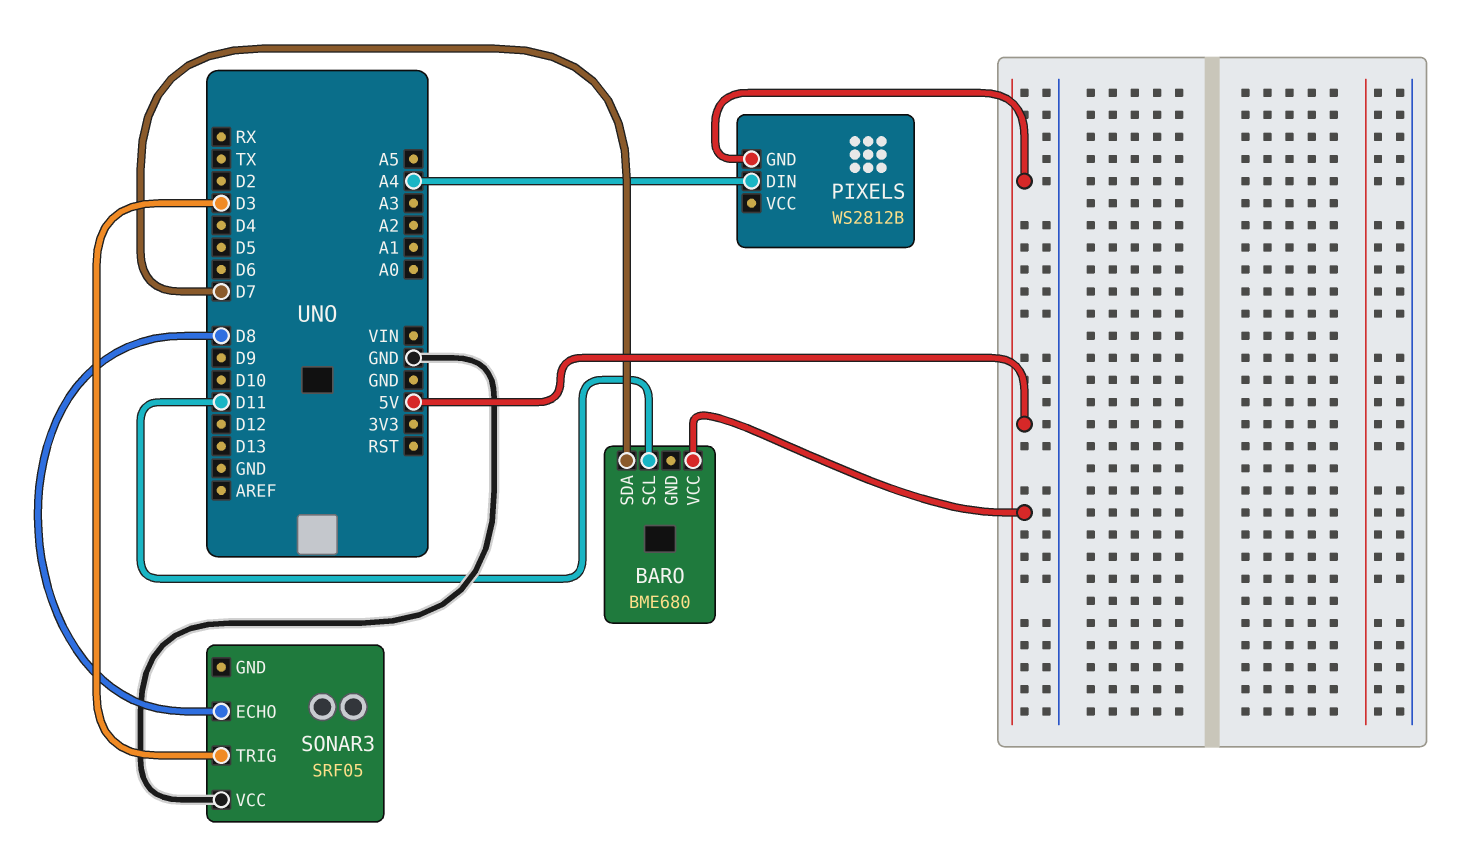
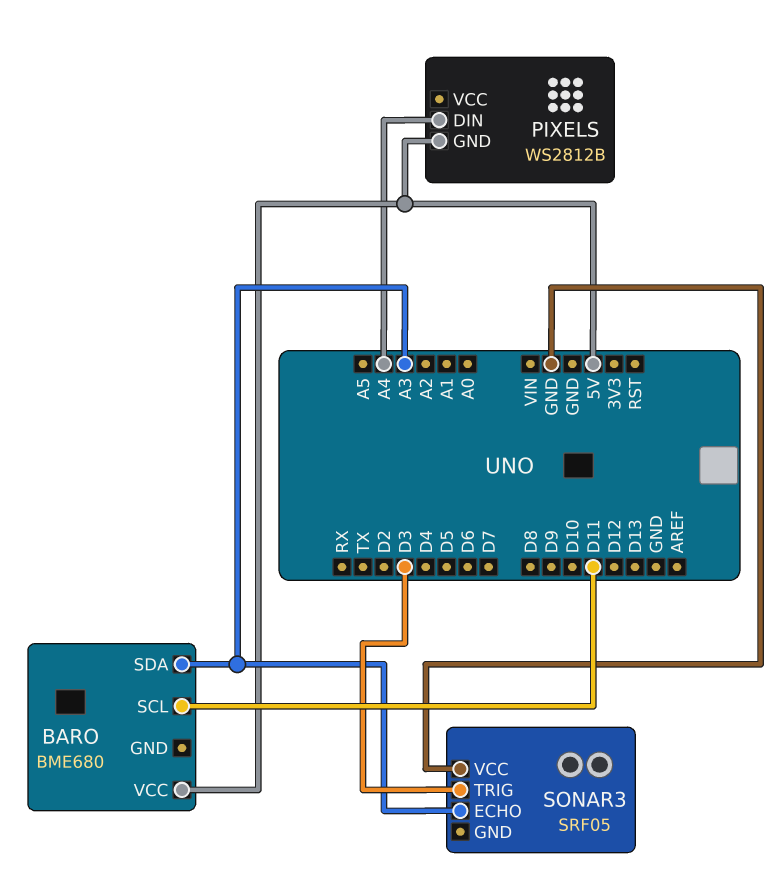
BARO pin SDA: D7 -> A3
SONAR3 pin ECHO: D8 -> A3

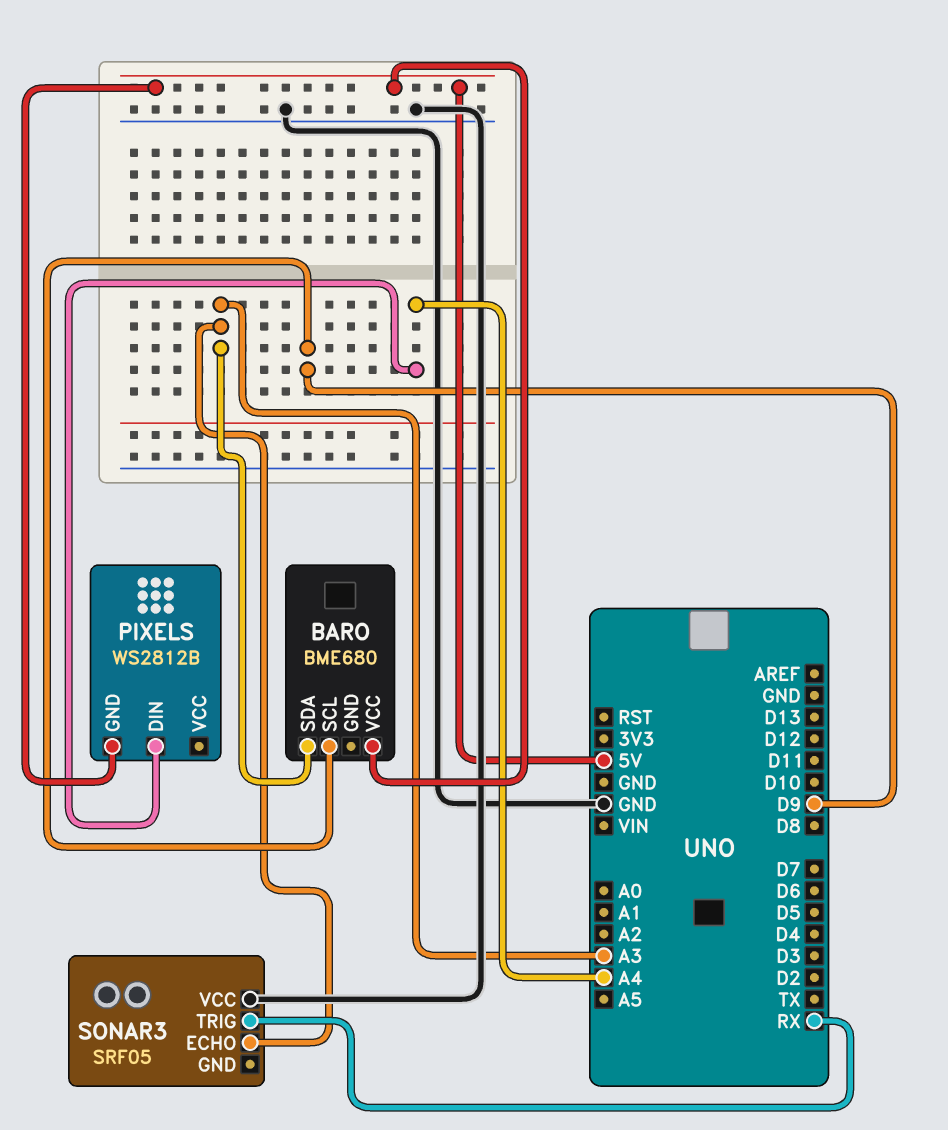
BARO pin SCL: D11 -> D9
SONAR3 pin TRIG: D3 -> RX

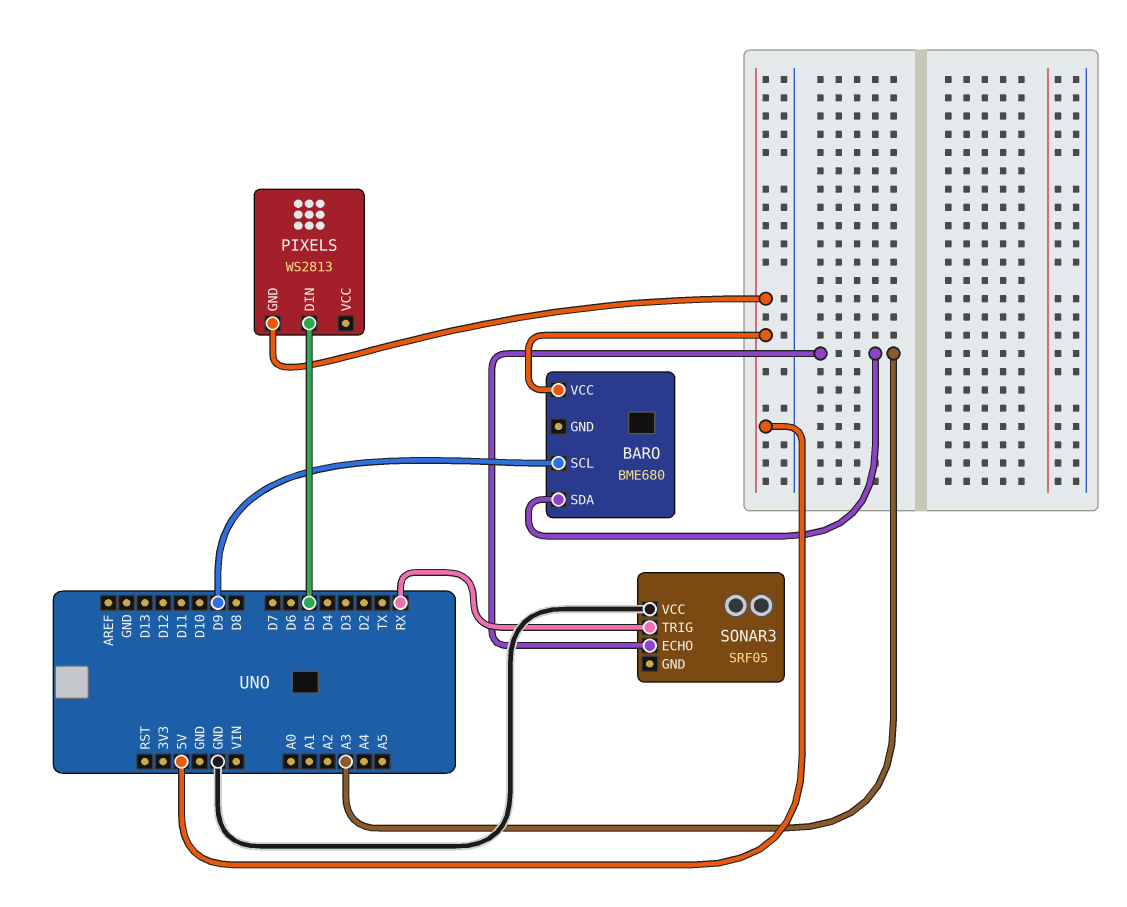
PIXELS: WS2812B -> WS2813
PIXELS pin DIN: A4 -> D5

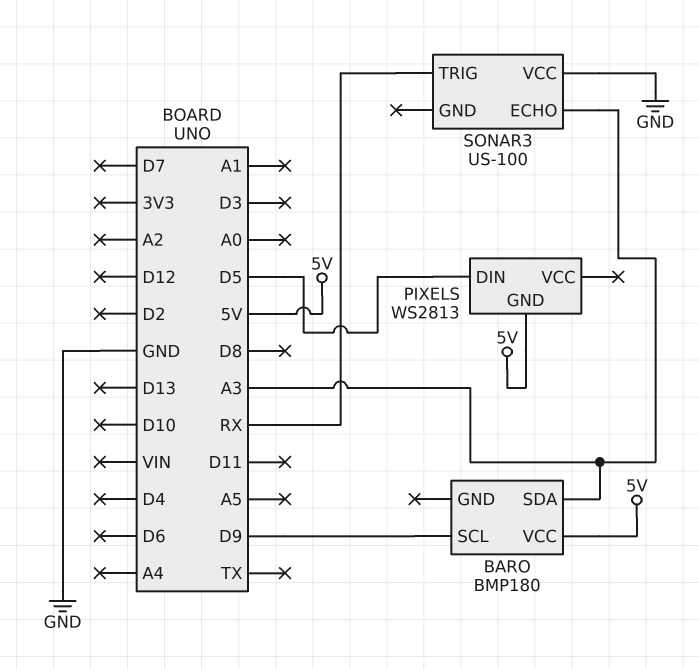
BARO: BME680 -> BMP180
SONAR3: SRF05 -> US-100

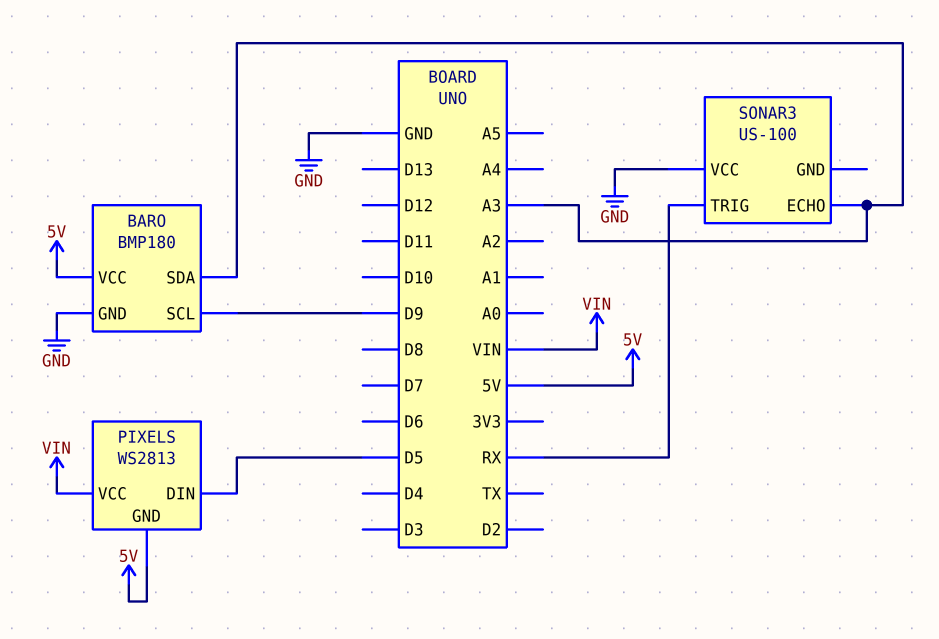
BARO pin GND: none -> GND
PIXELS pin VCC: none -> VIN

